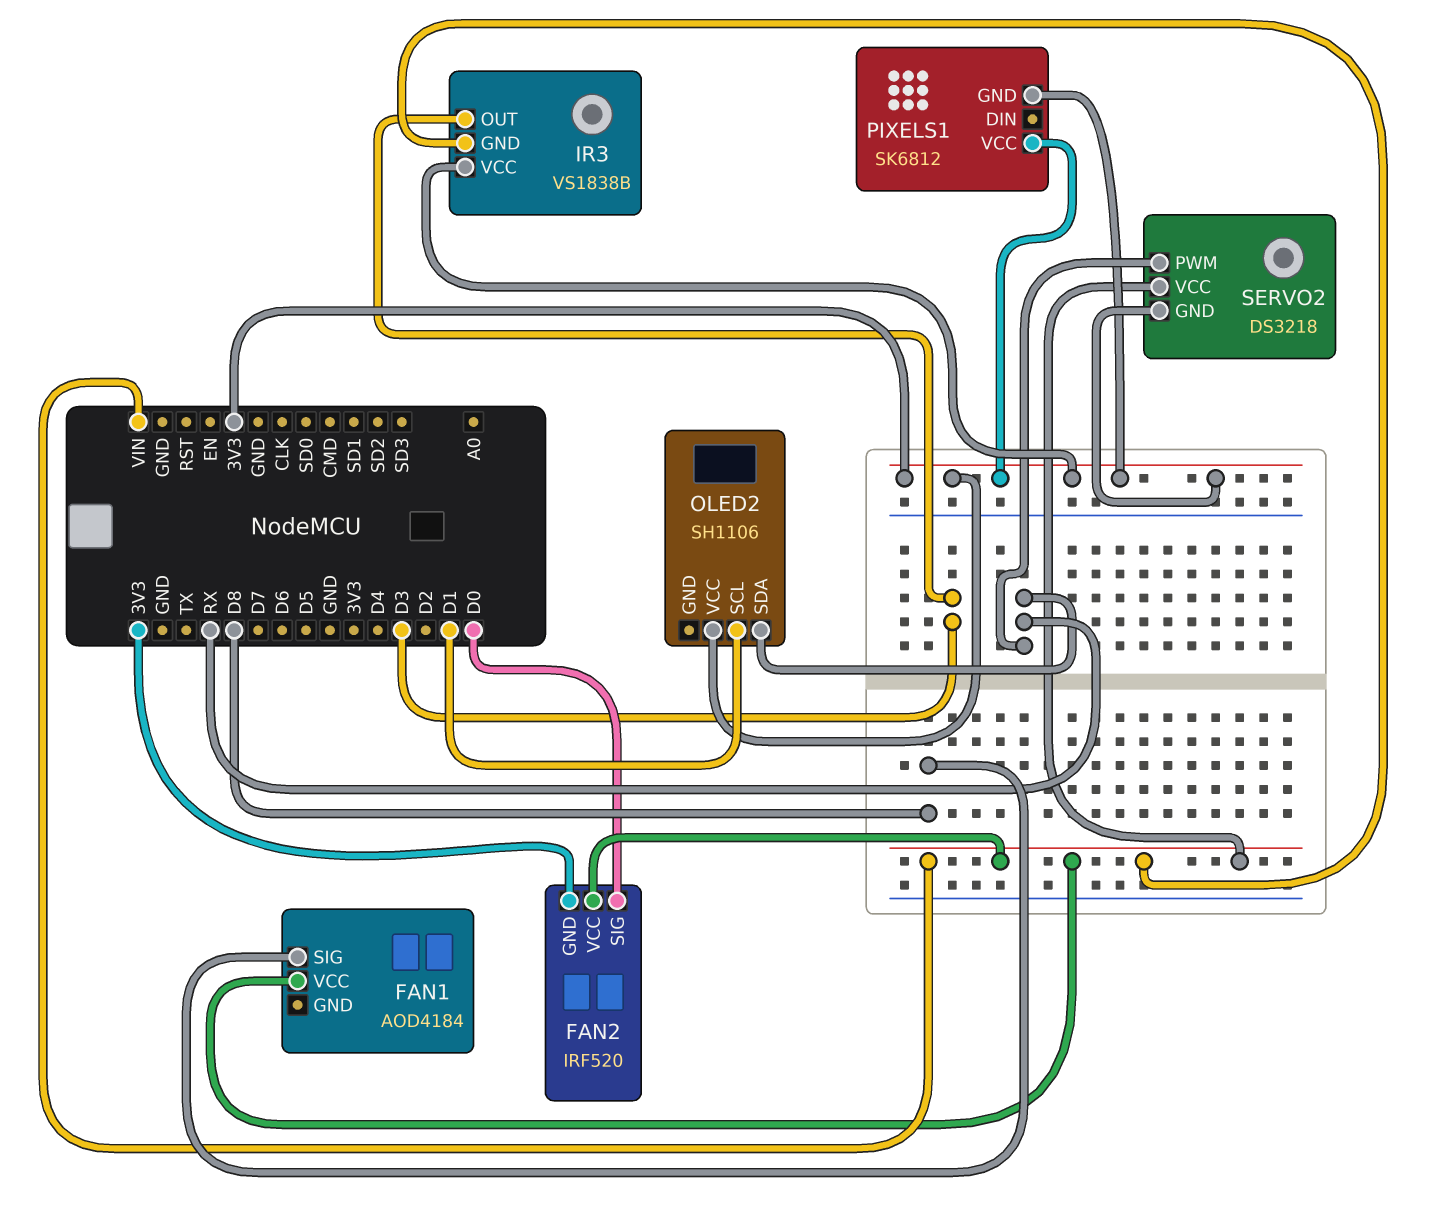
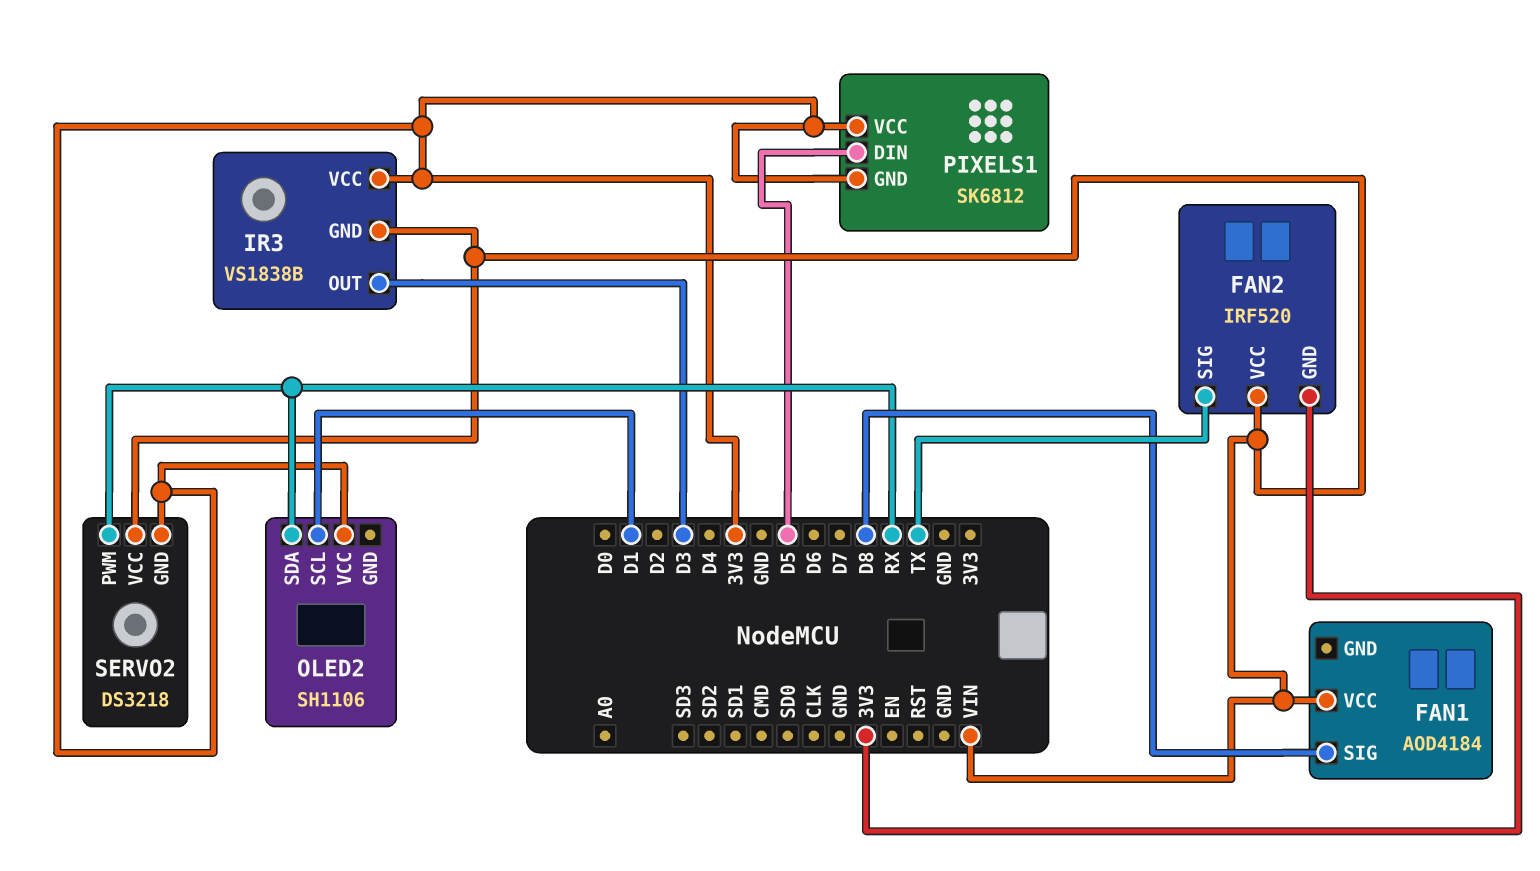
FAN2 pin SIG: D0 -> TX
PIXELS1 pin DIN: none -> D5

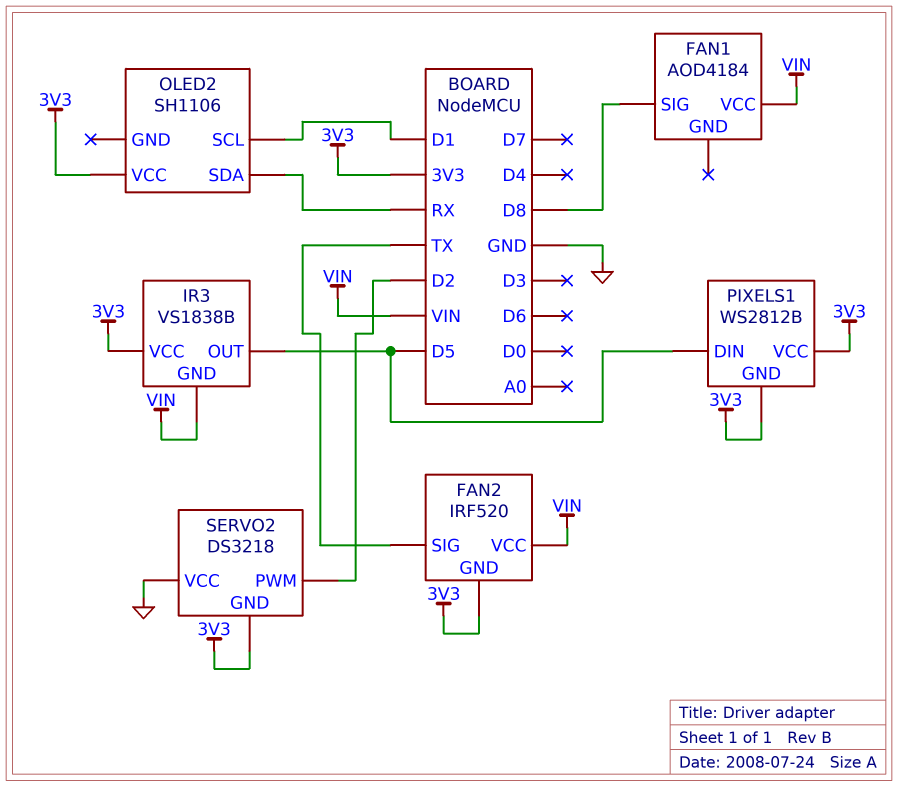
IR3 pin OUT: D3 -> D5
PIXELS1: SK6812 -> WS2812B
SERVO2 pin PWM: RX -> D2
SERVO2 pin VCC: VIN -> GND

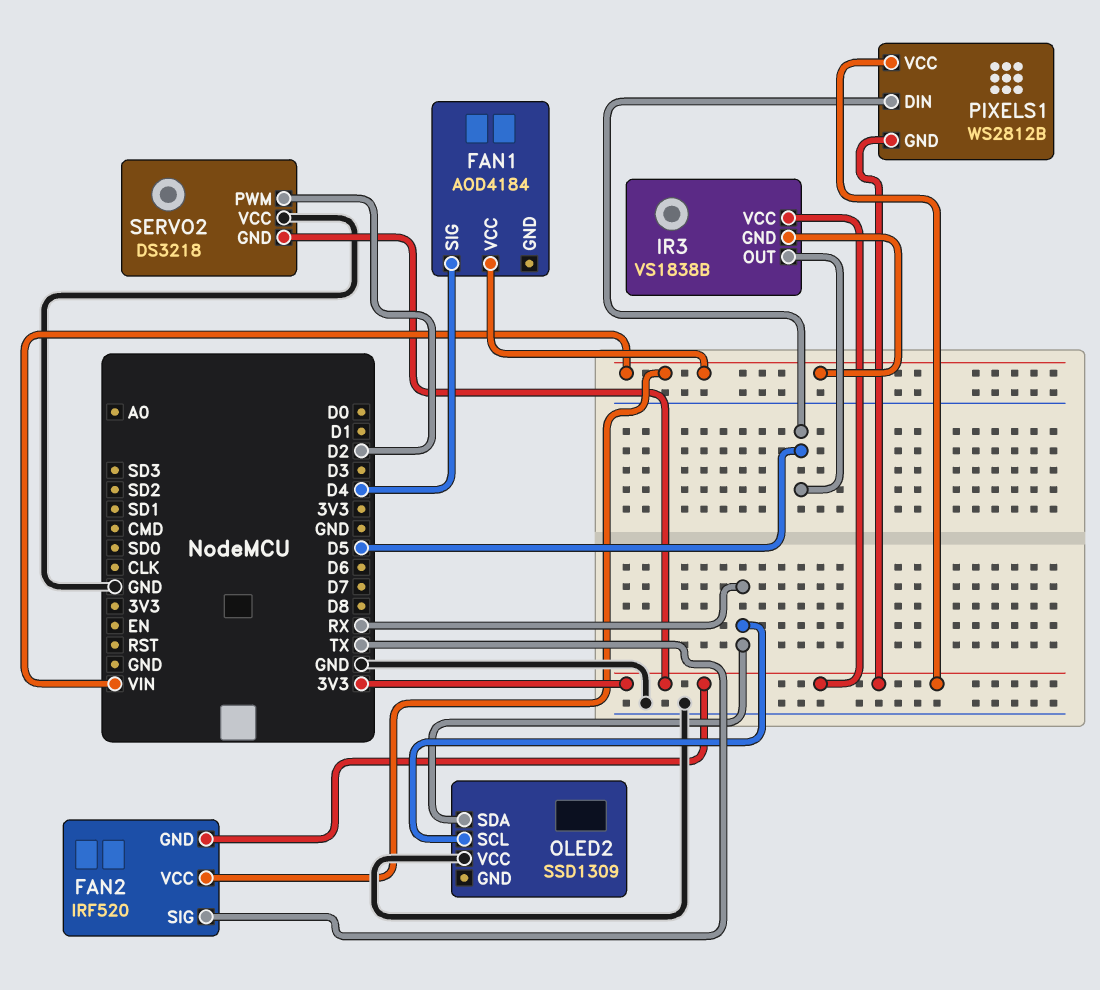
FAN1 pin SIG: D8 -> D4
OLED2: SH1106 -> SSD1309
OLED2 pin SCL: D1 -> RX
OLED2 pin VCC: 3V3 -> GND

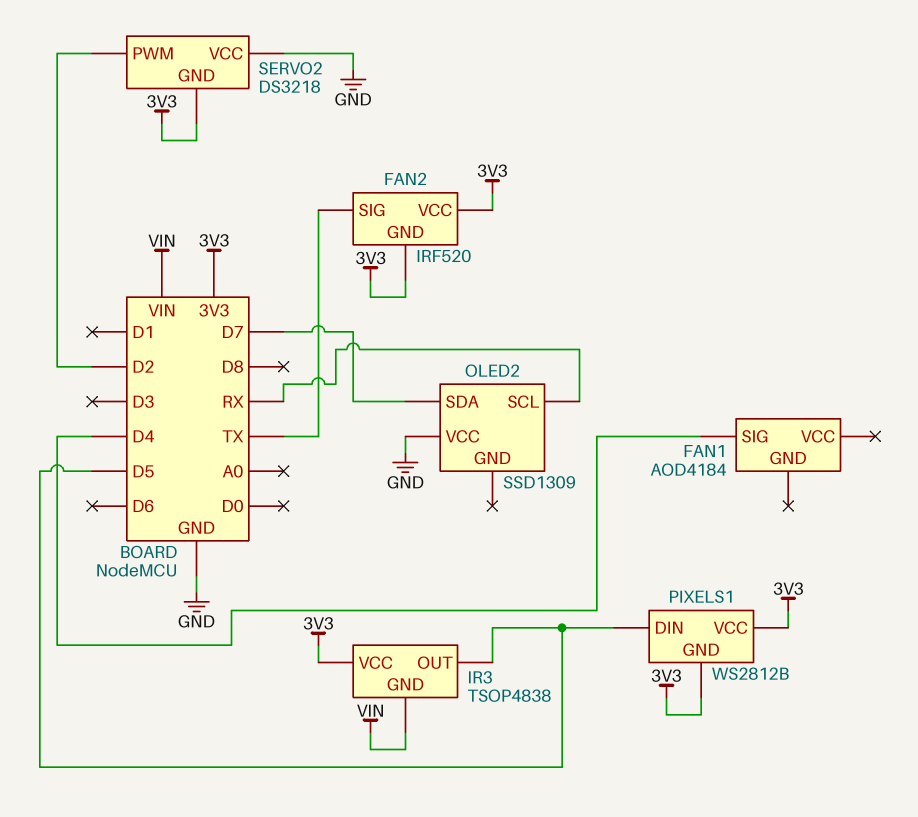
FAN1 pin VCC: VIN -> none
FAN2 pin VCC: VIN -> 3V3
IR3: VS1838B -> TSOP4838
OLED2 pin SDA: RX -> D7

